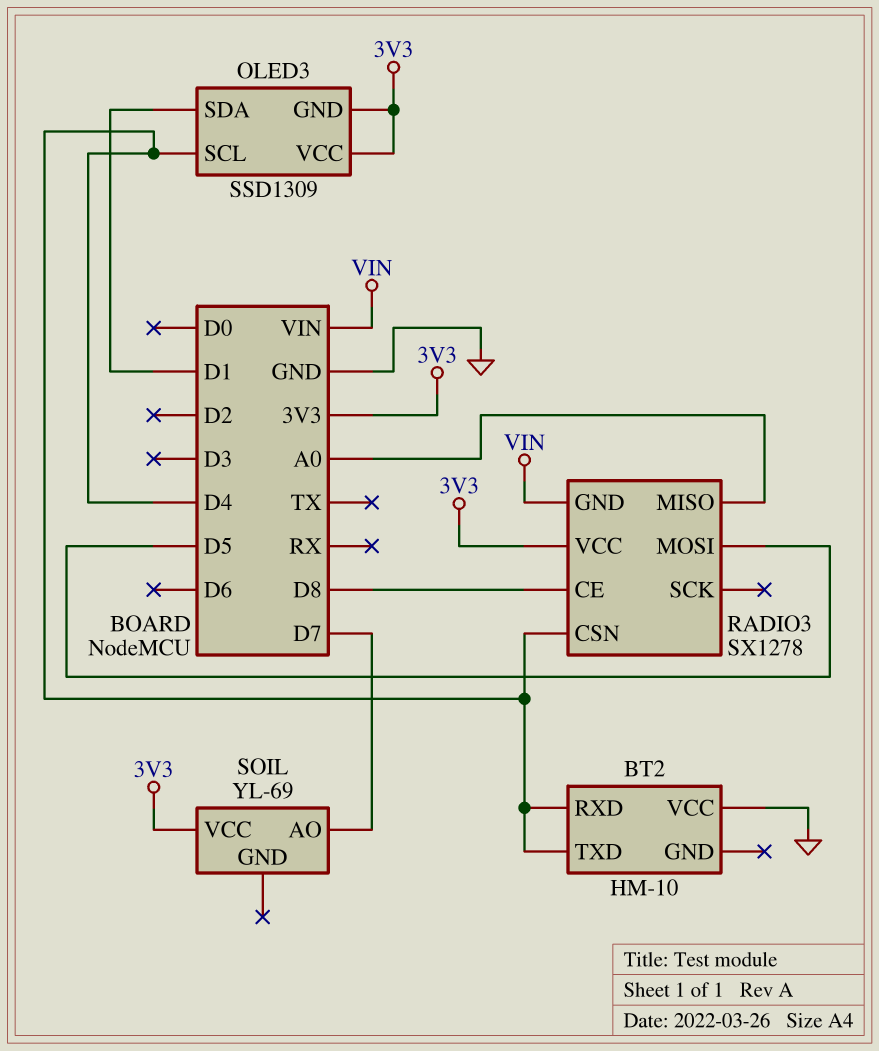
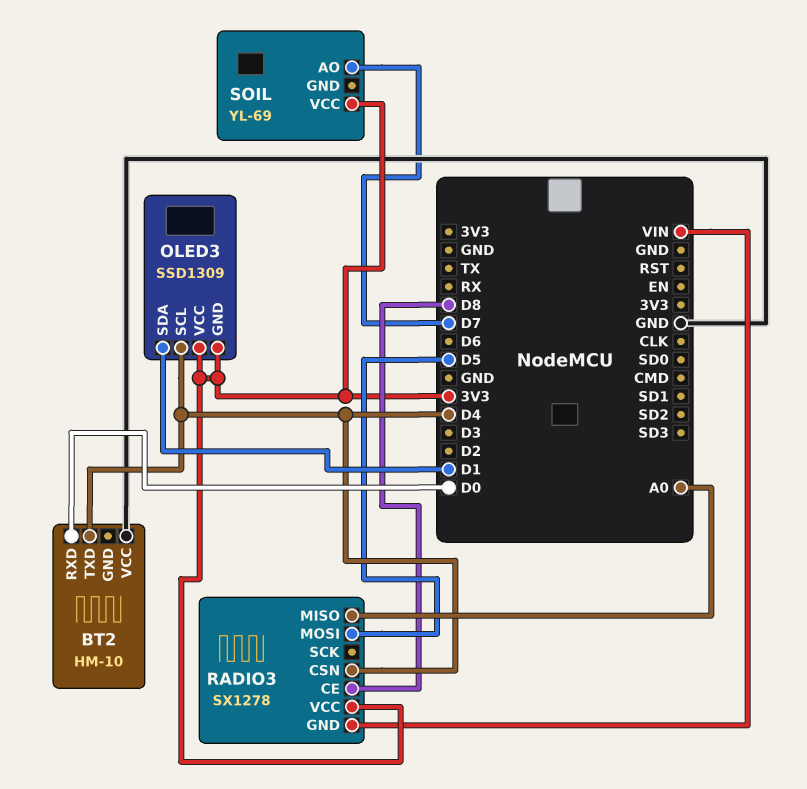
BT2 pin RXD: D4 -> D0

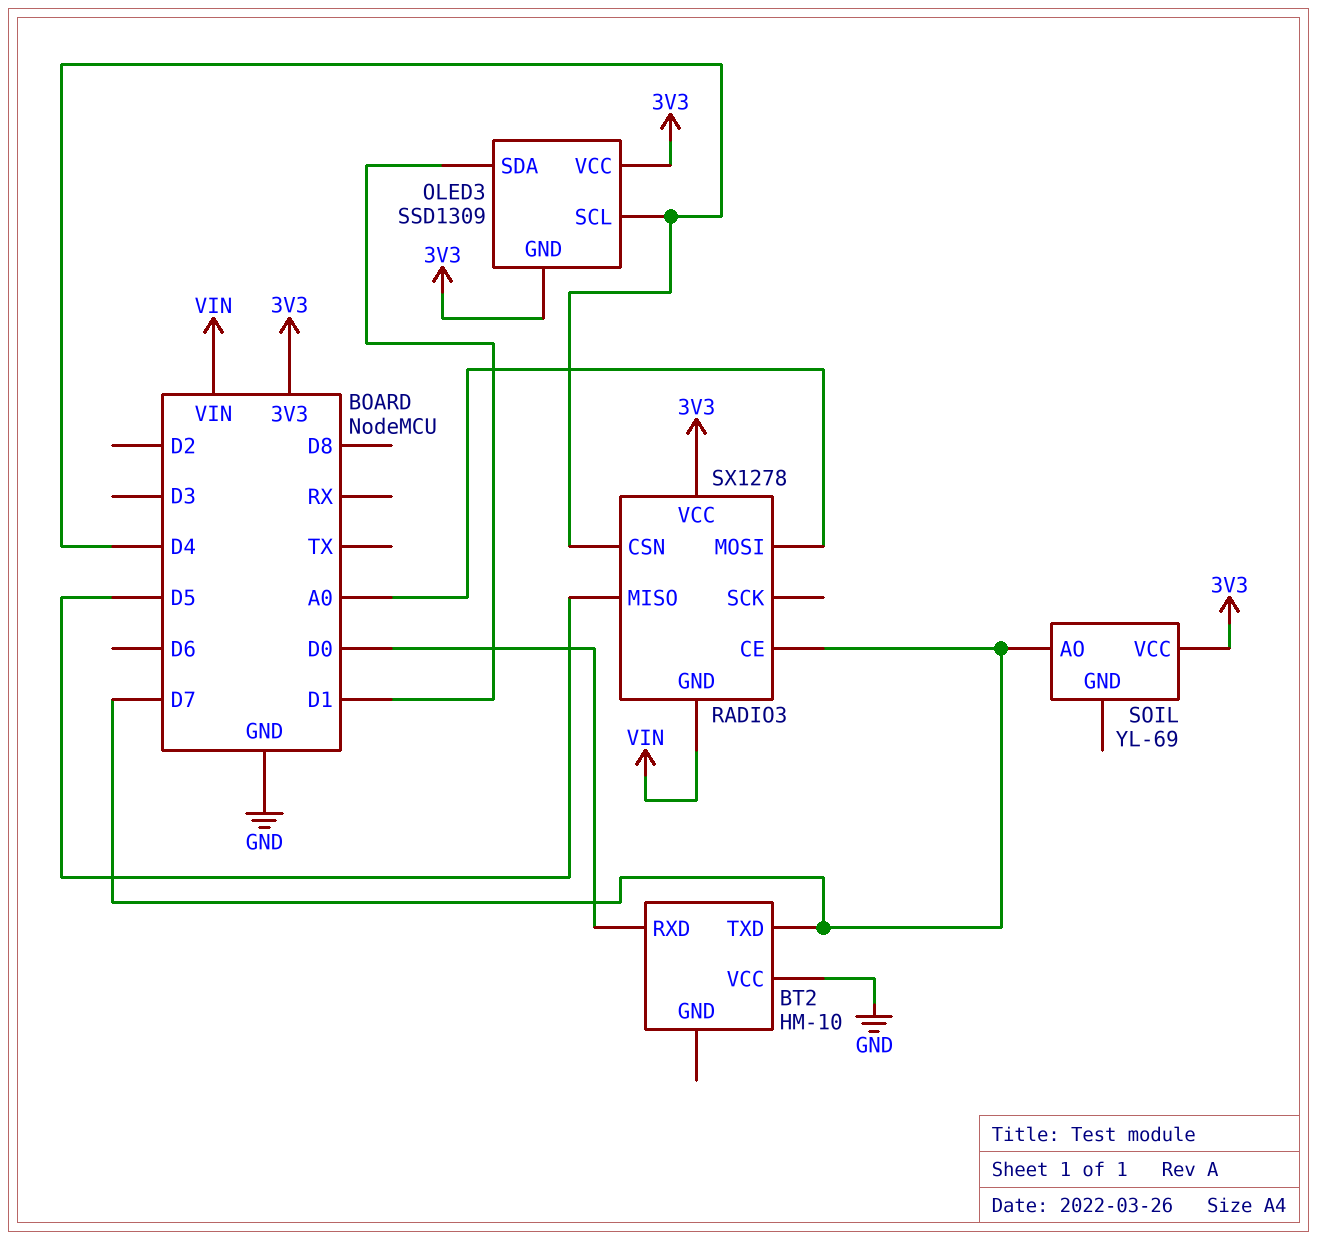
BT2 pin TXD: D4 -> D7
RADIO3 pin CE: D8 -> D7
RADIO3 pin MISO: A0 -> D5
RADIO3 pin MOSI: D5 -> A0

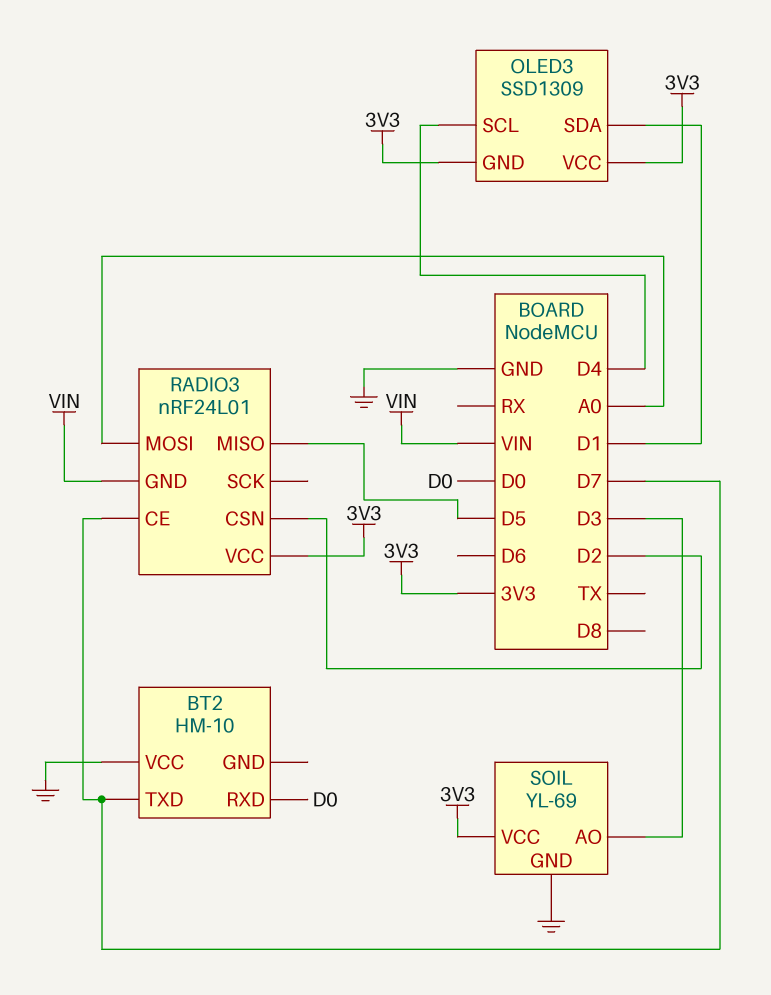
RADIO3: SX1278 -> nRF24L01
RADIO3 pin CSN: D4 -> D2
SOIL pin AO: D7 -> D3
SOIL pin GND: none -> GND

